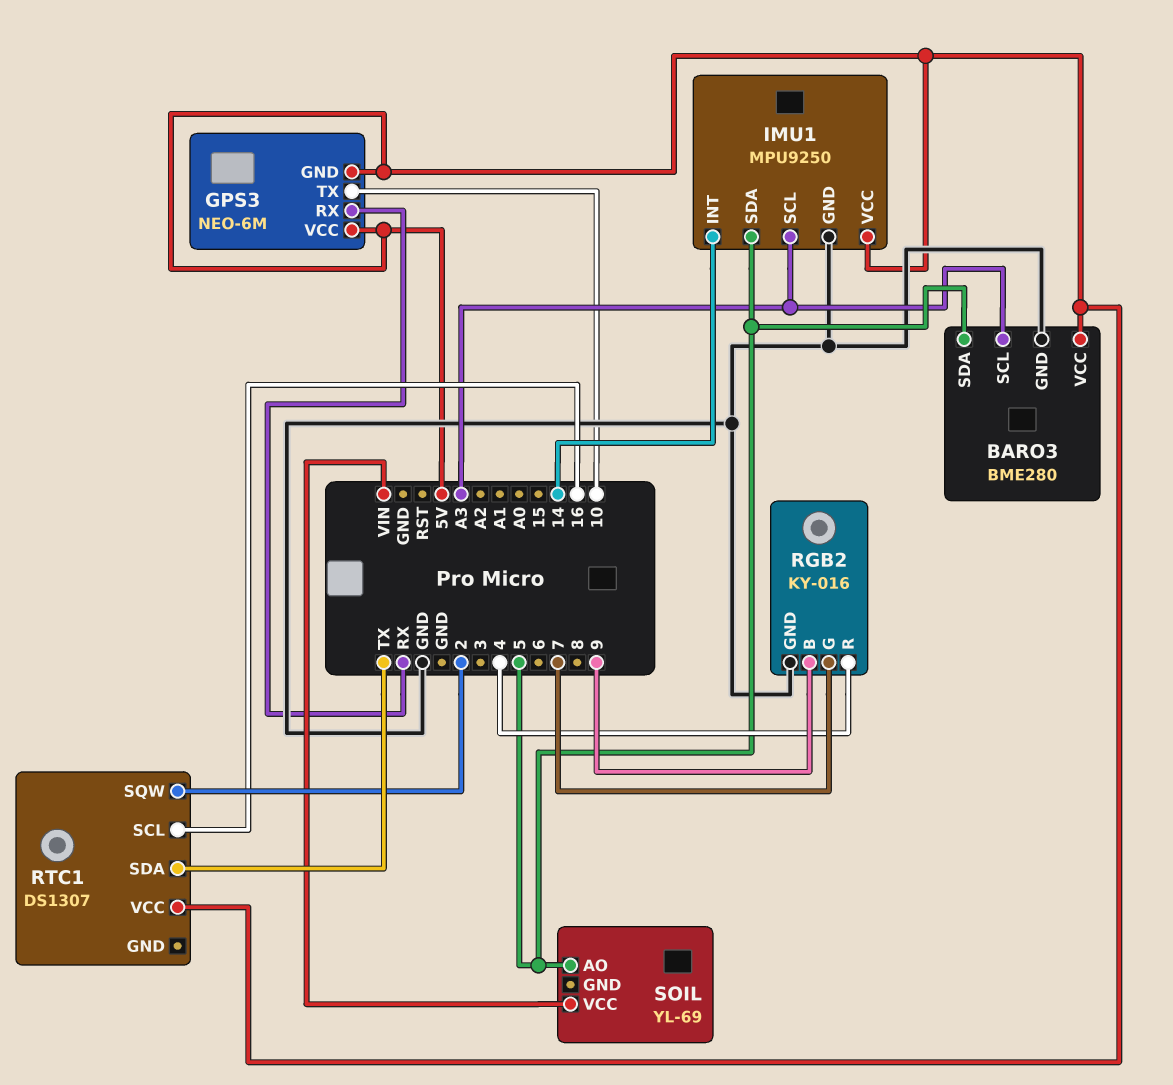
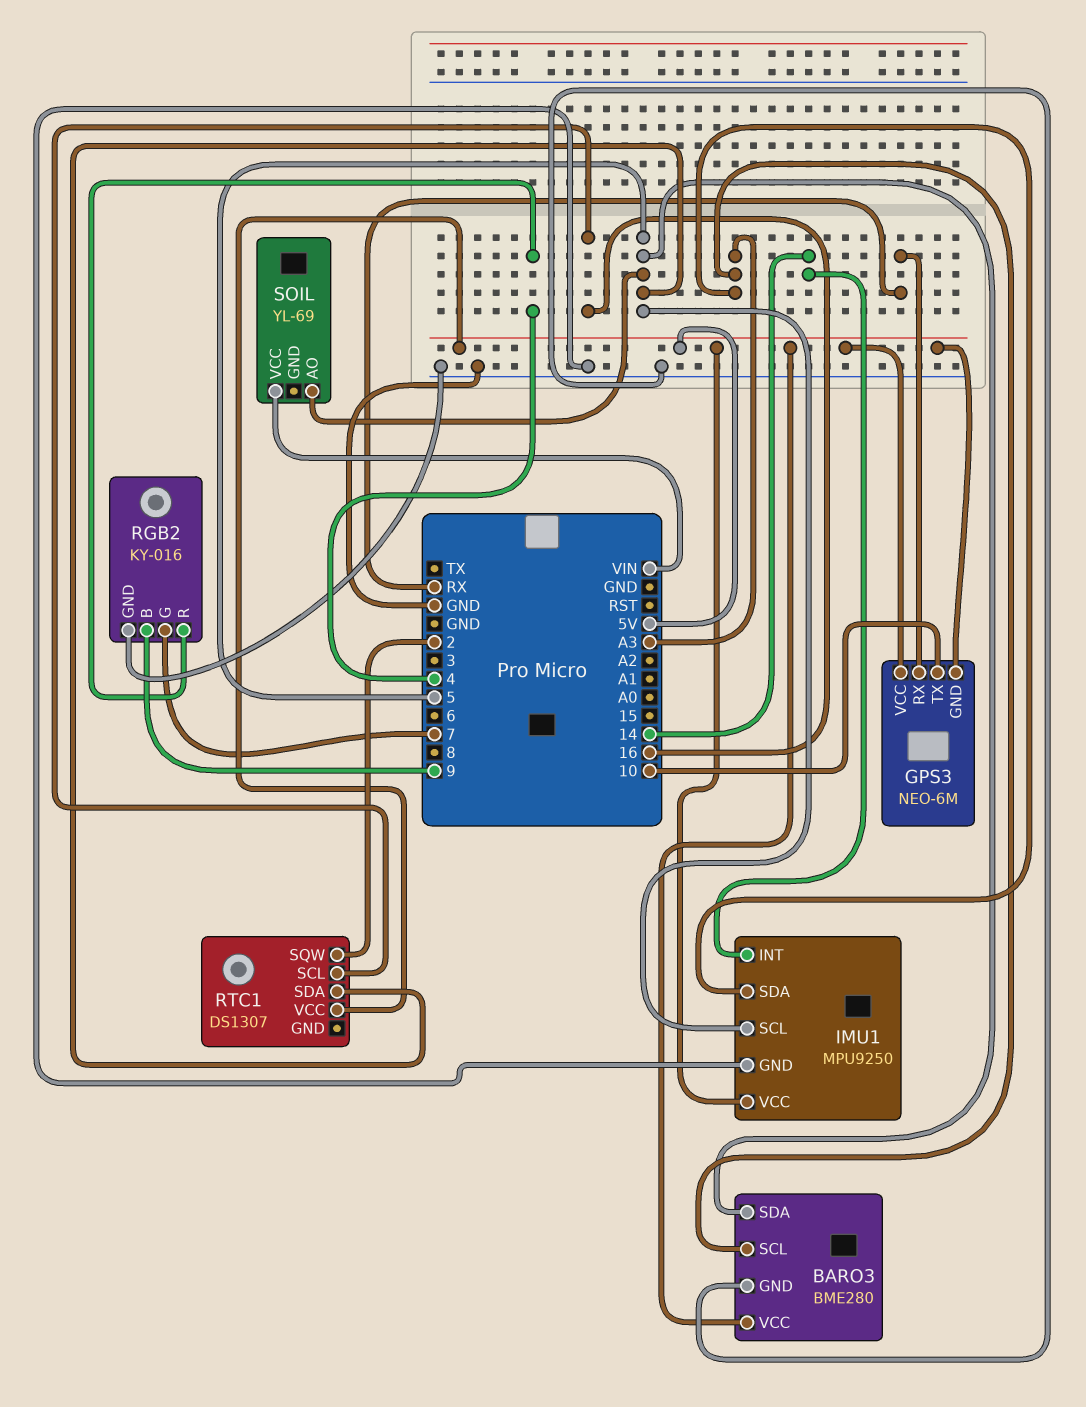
IMU1 pin SCL: A3 -> 5
IMU1 pin SDA: 5 -> A3
RTC1 pin SDA: TX -> 5

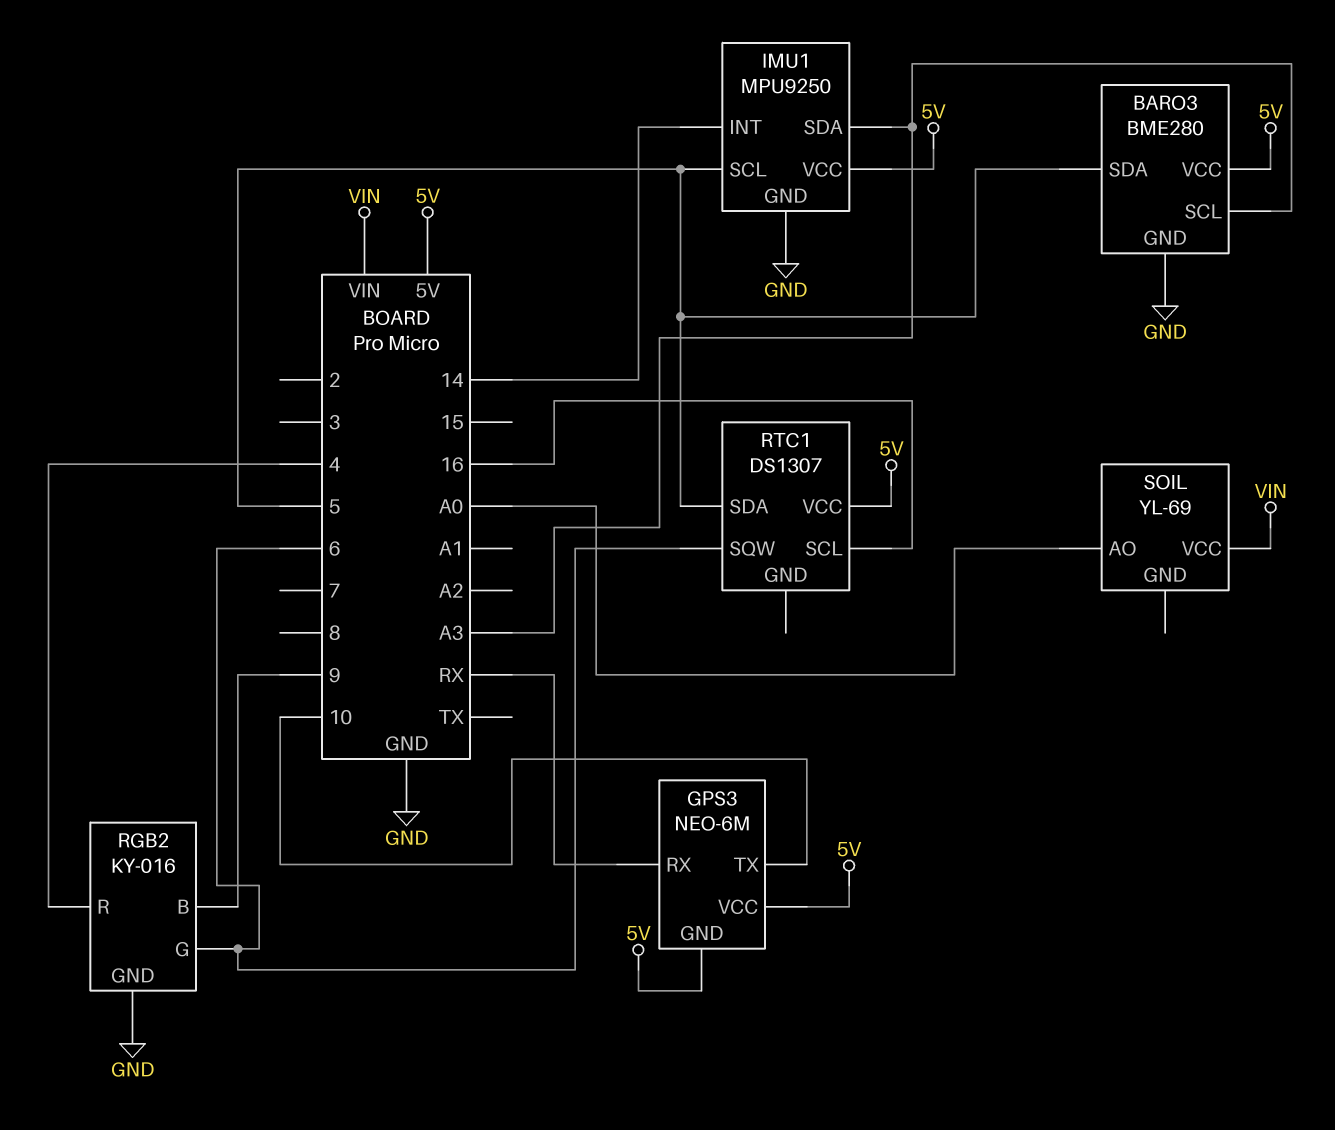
RGB2 pin G: 7 -> 6
RTC1 pin SQW: 2 -> 6
SOIL pin AO: 5 -> A0

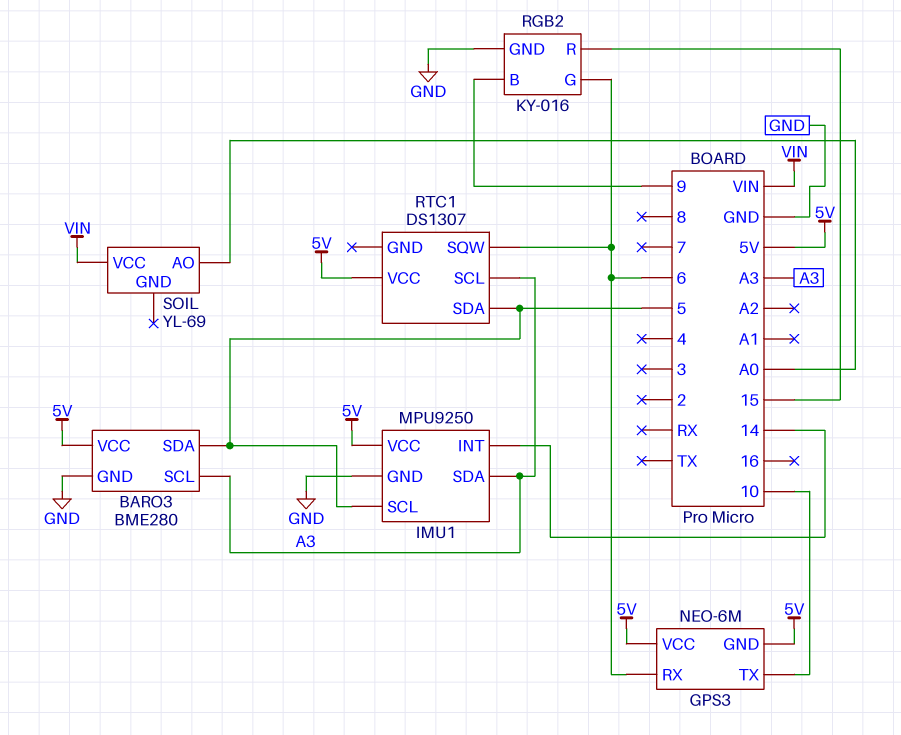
GPS3 pin RX: RX -> 6
RGB2 pin R: 4 -> 15
RTC1 pin SCL: 16 -> A3

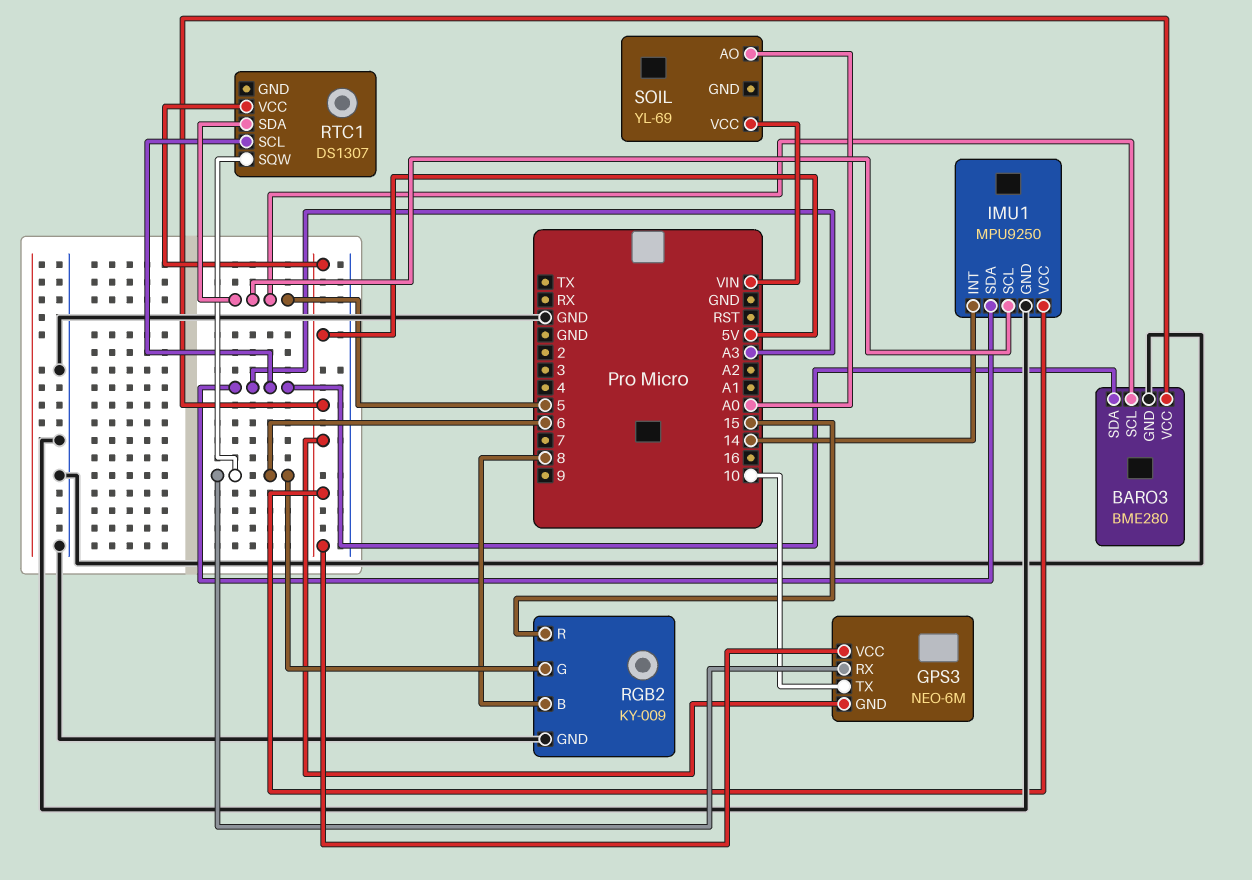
BARO3 pin SCL: A3 -> 5
BARO3 pin SDA: 5 -> A3
RGB2: KY-016 -> KY-009
RGB2 pin B: 9 -> 8

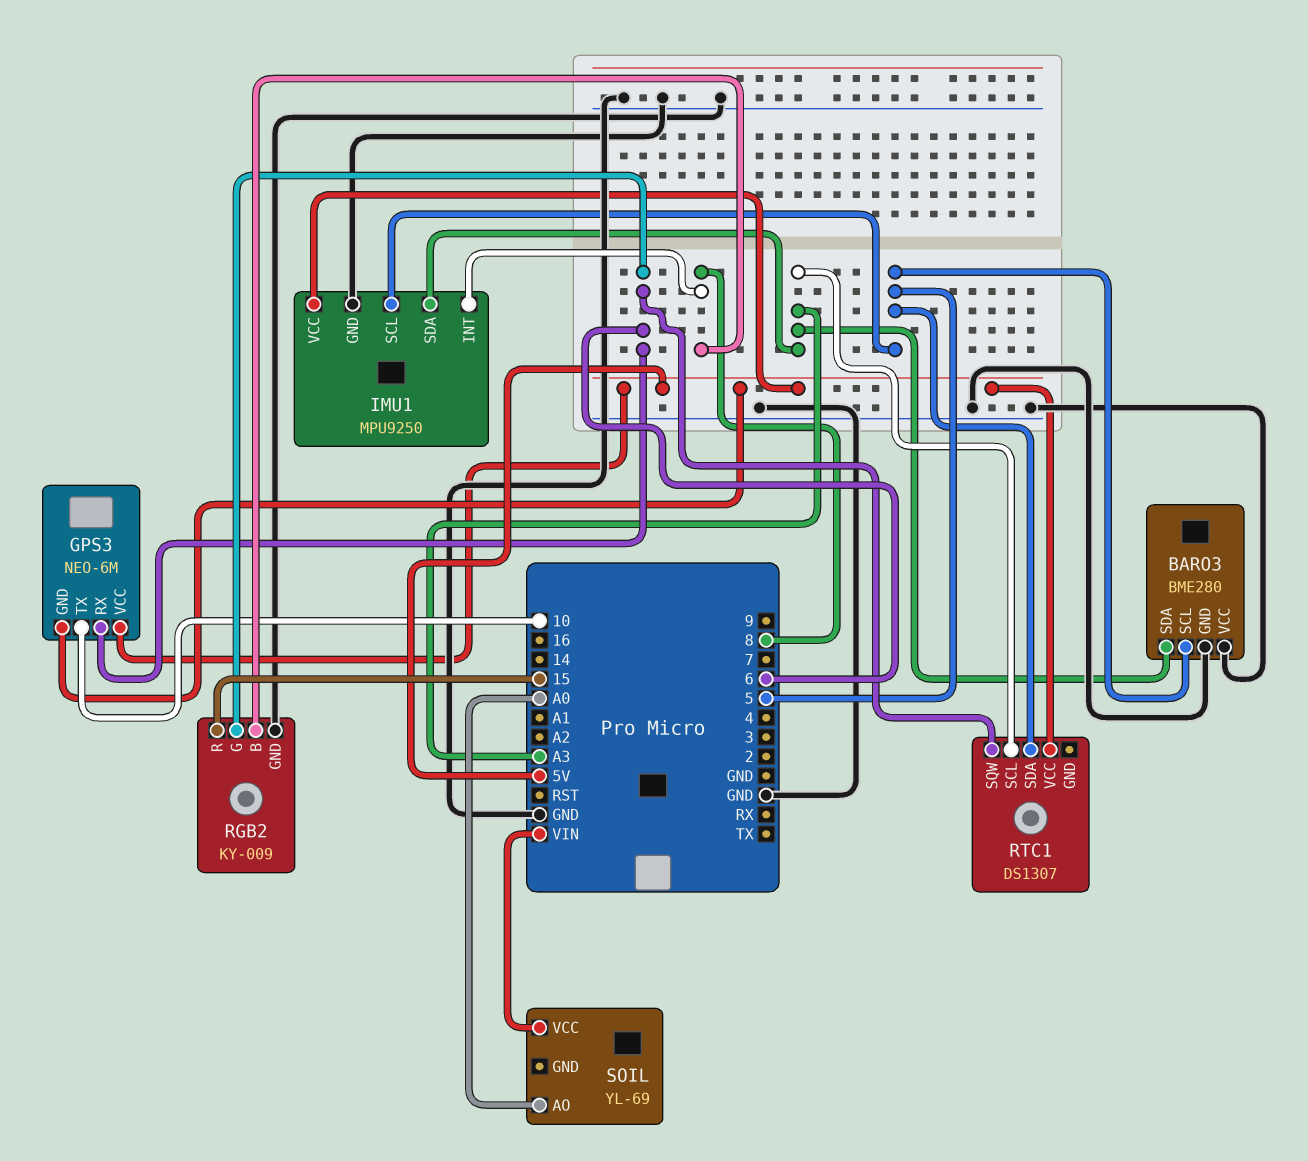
BARO3 pin VCC: 5V -> GND
IMU1 pin INT: 14 -> 8

